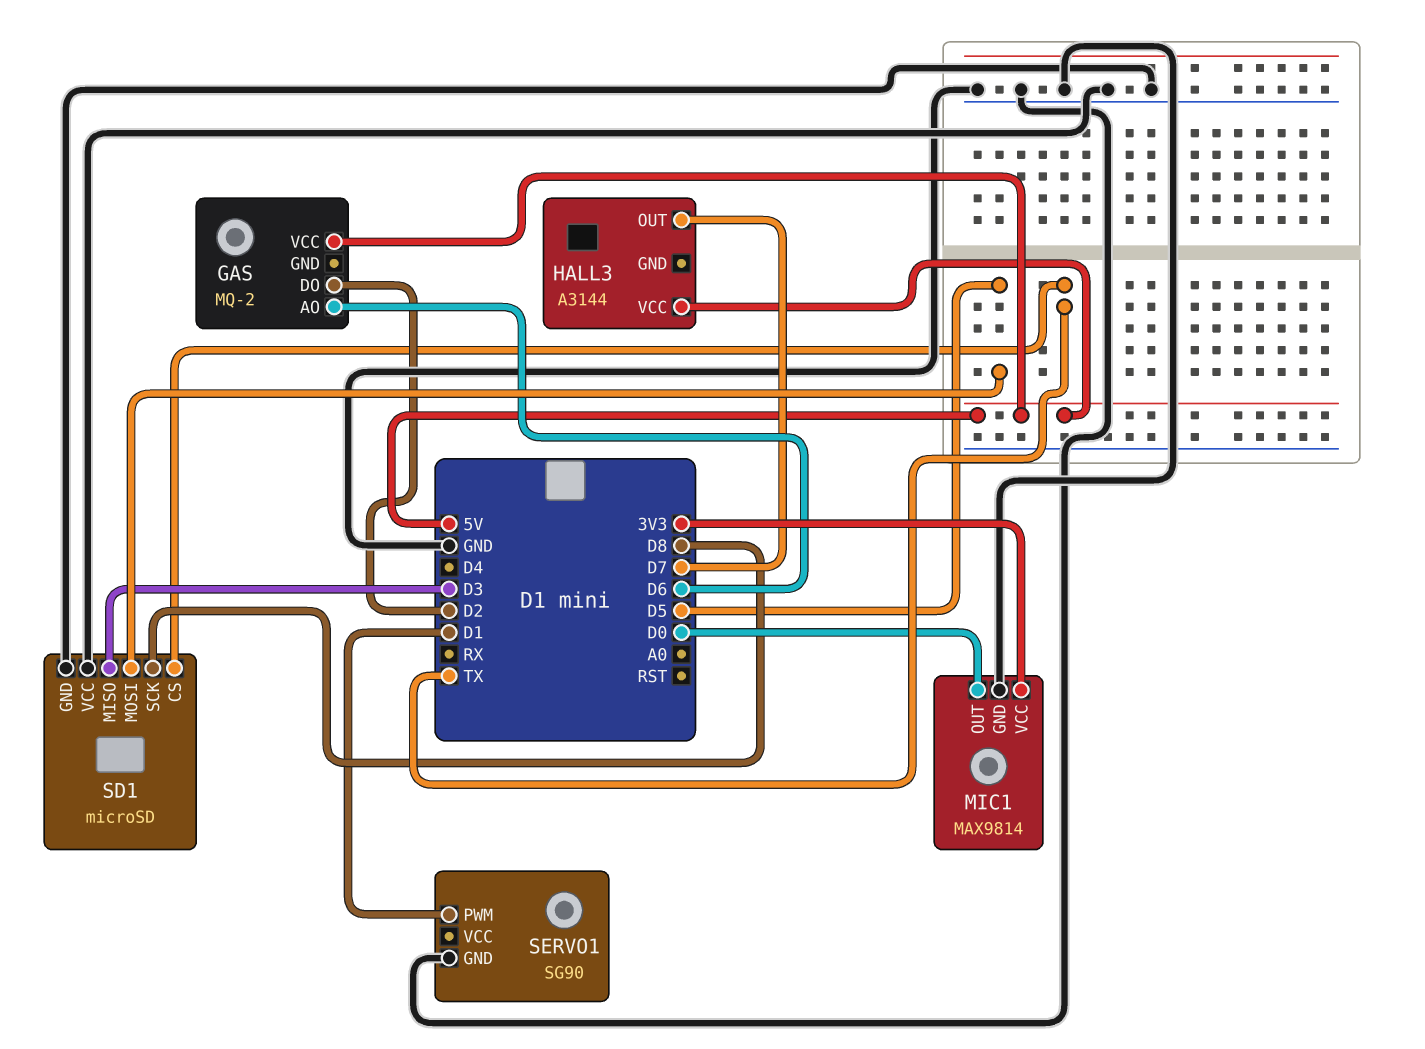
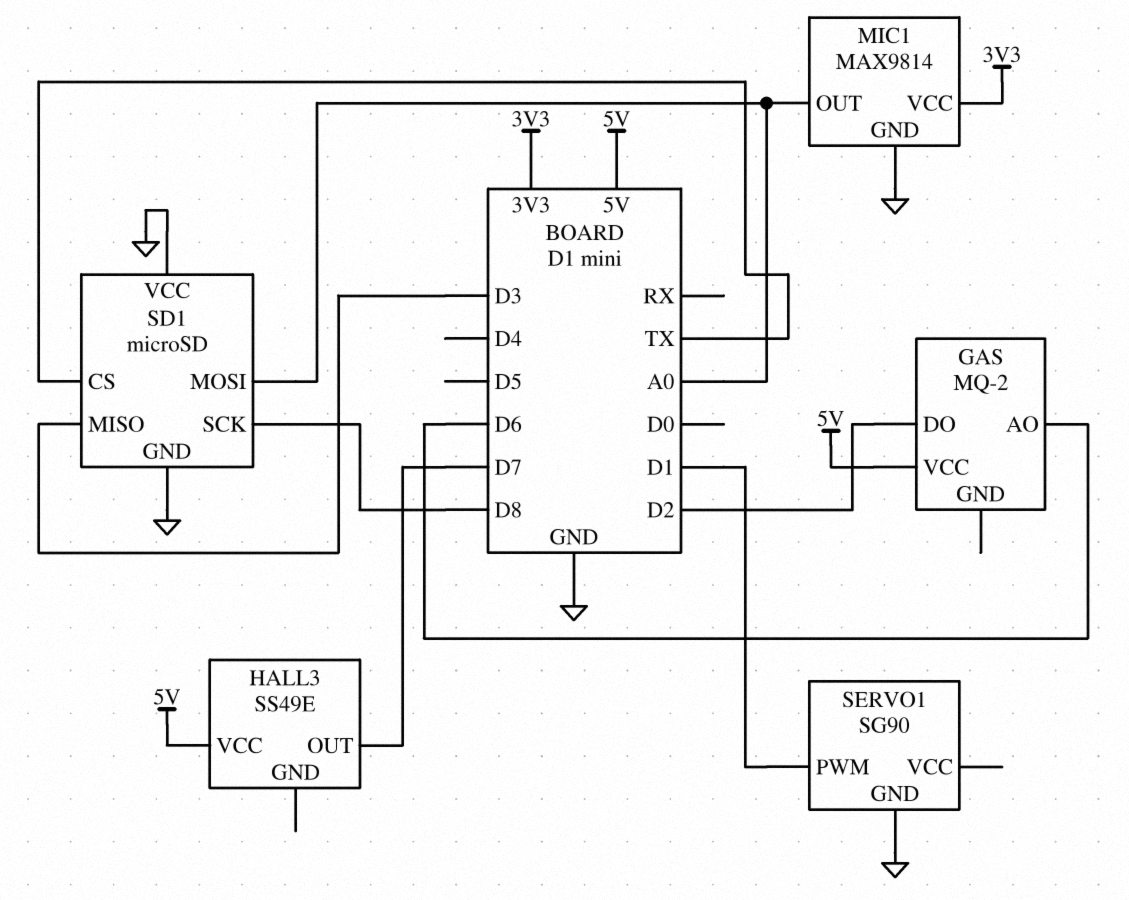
HALL3: A3144 -> SS49E
MIC1 pin OUT: D0 -> A0
SD1 pin MOSI: D5 -> A0

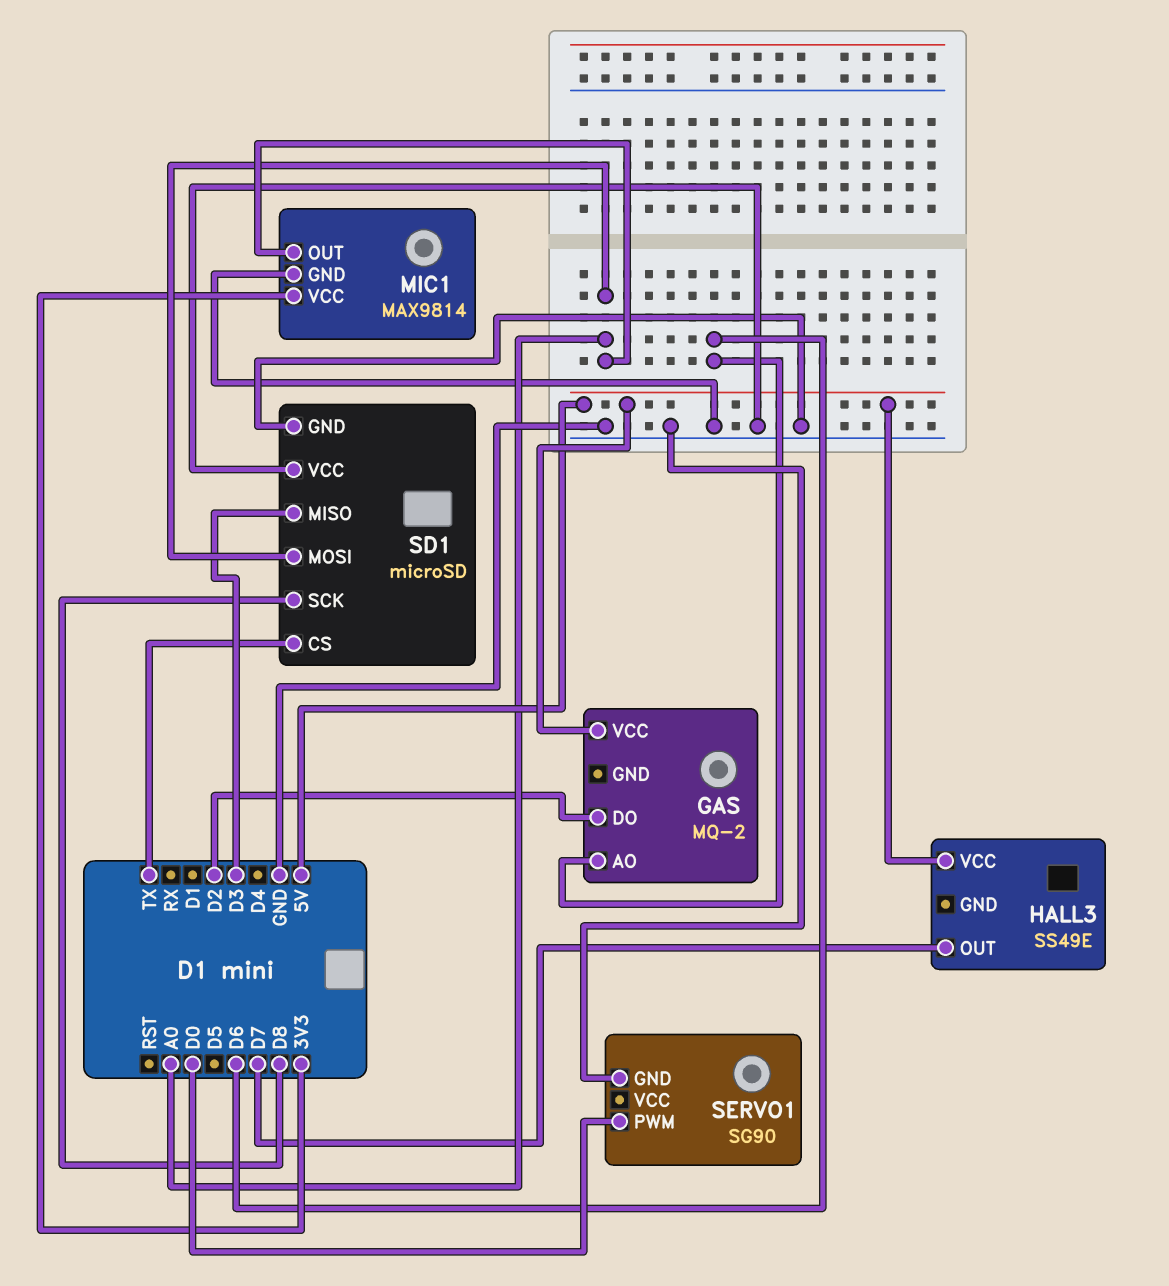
SERVO1 pin PWM: D1 -> D0

